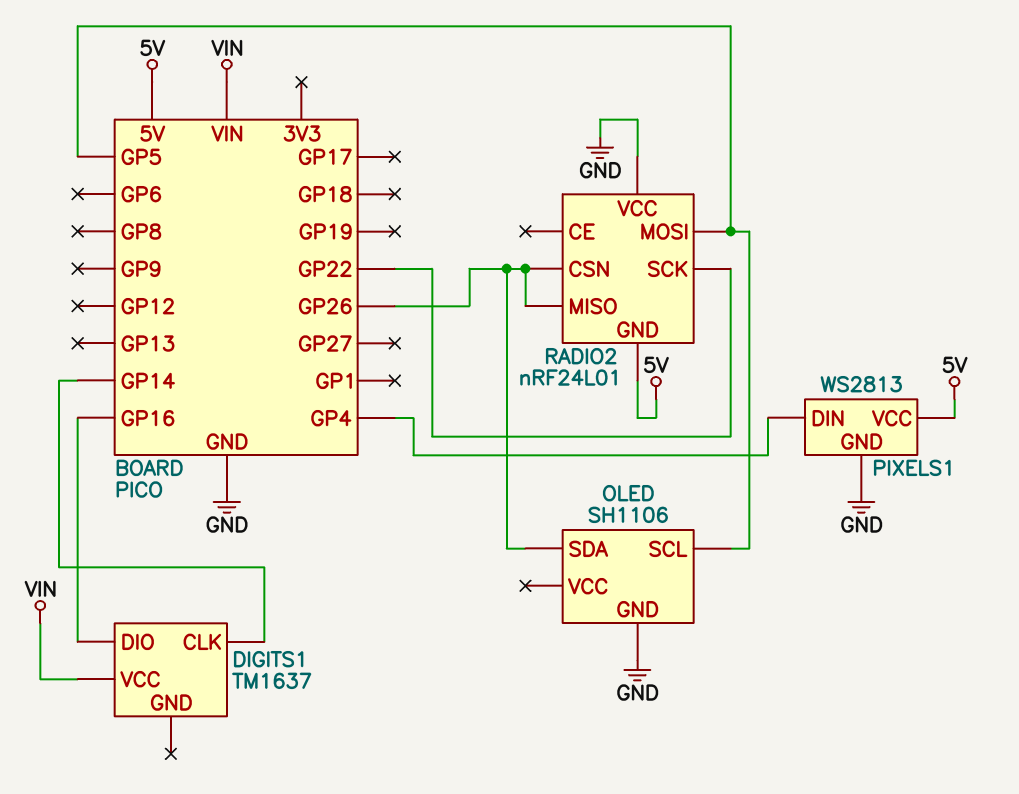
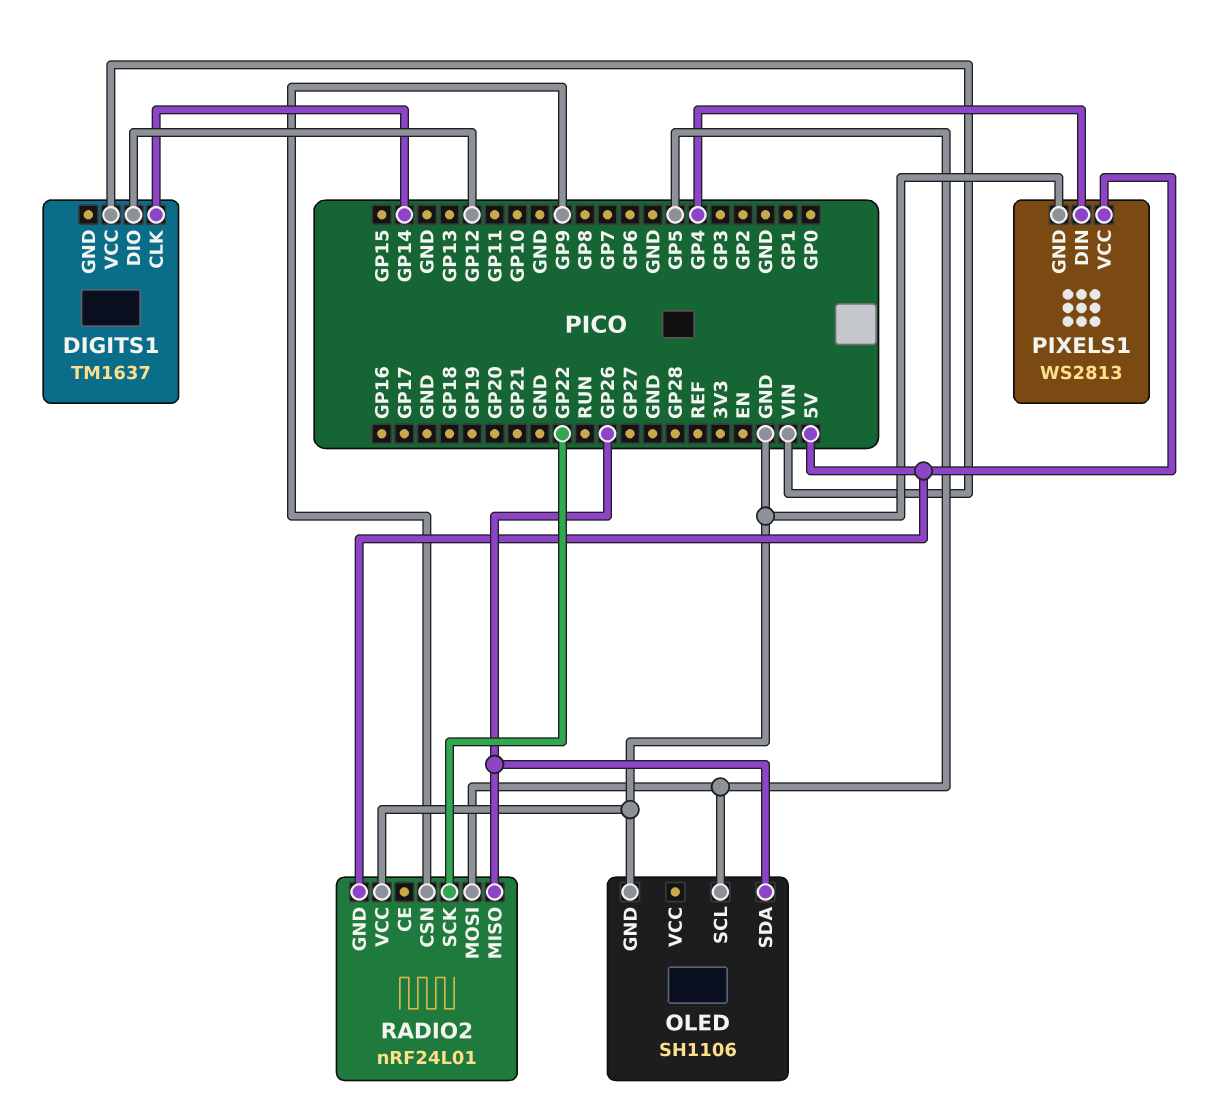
DIGITS1 pin DIO: GP16 -> GP12
RADIO2 pin CSN: GP26 -> GP9

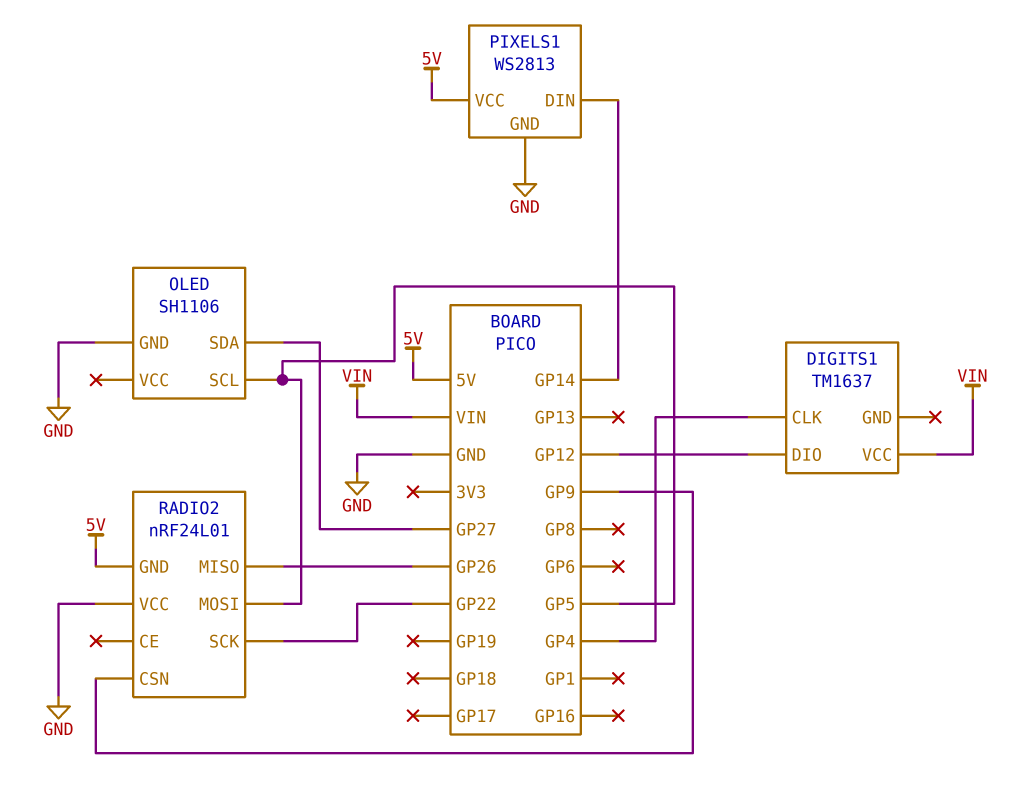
DIGITS1 pin CLK: GP14 -> GP4
OLED pin SDA: GP26 -> GP27
PIXELS1 pin DIN: GP4 -> GP14

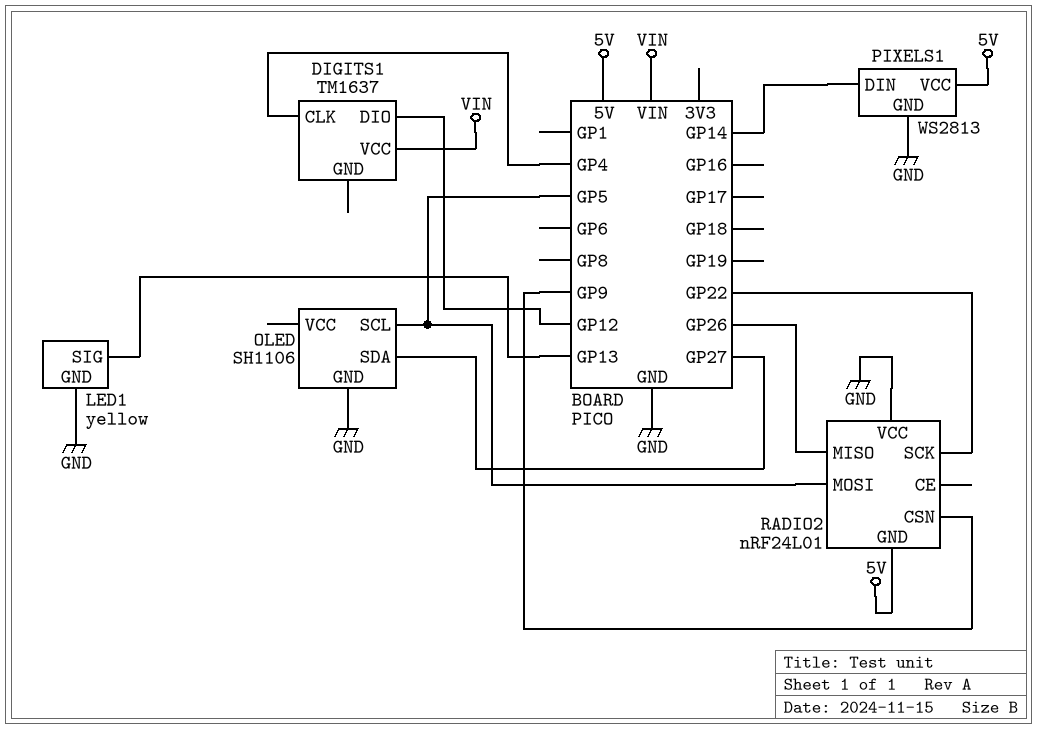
LED1: none -> yellow
LED1 pin GND: none -> GND
LED1 pin SIG: none -> GP13

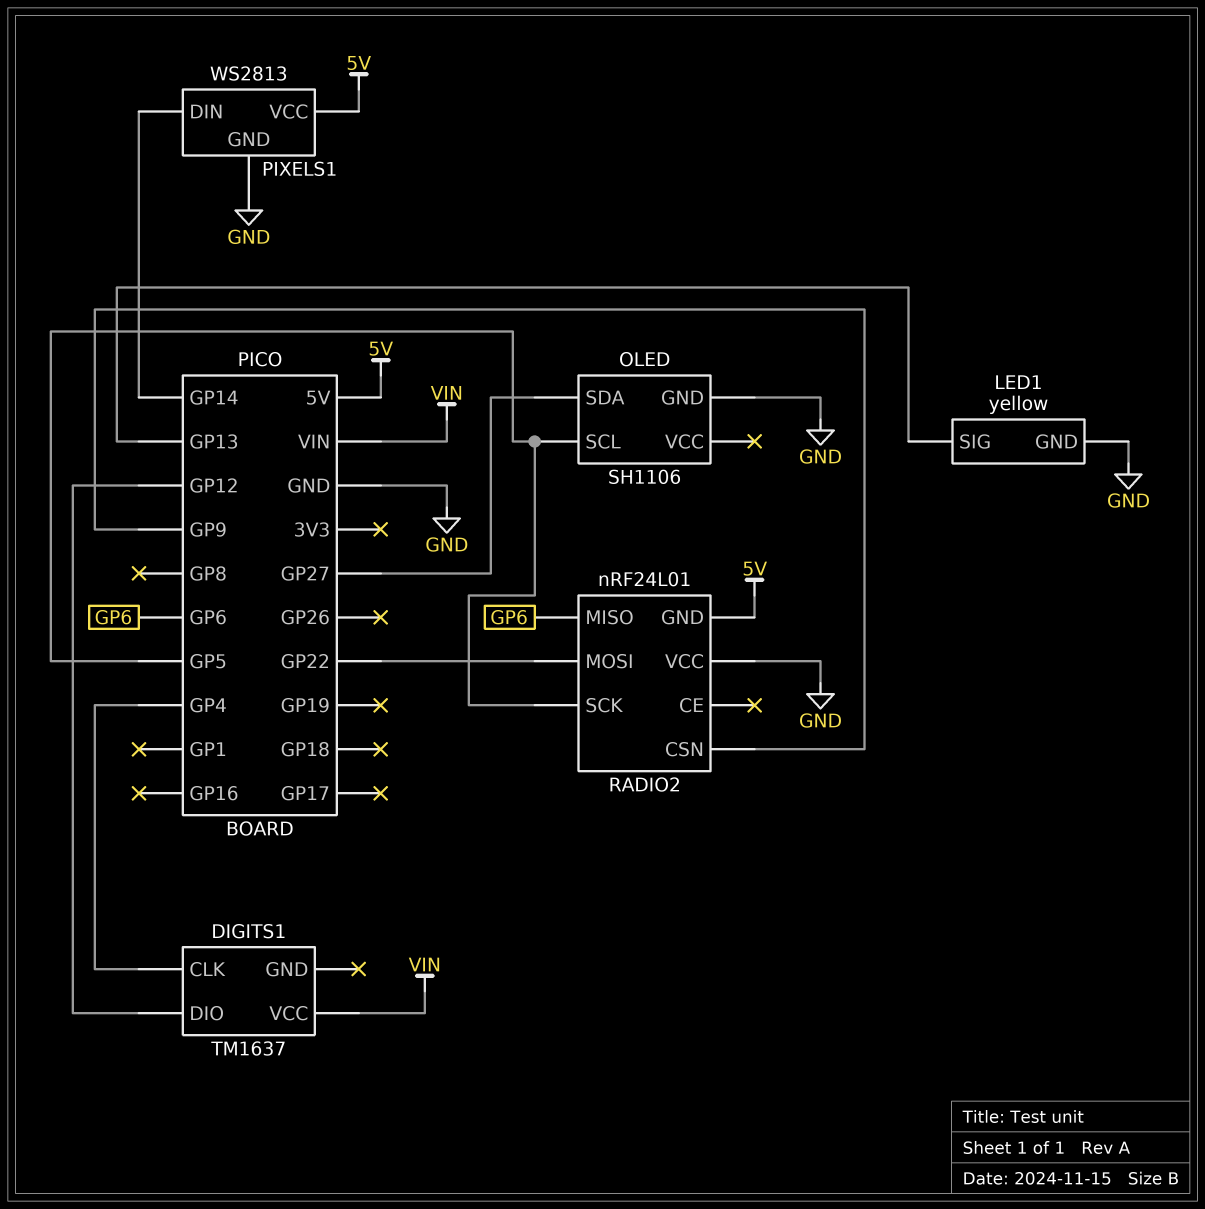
RADIO2 pin MISO: GP26 -> GP6
RADIO2 pin MOSI: GP5 -> GP22
RADIO2 pin SCK: GP22 -> GP5

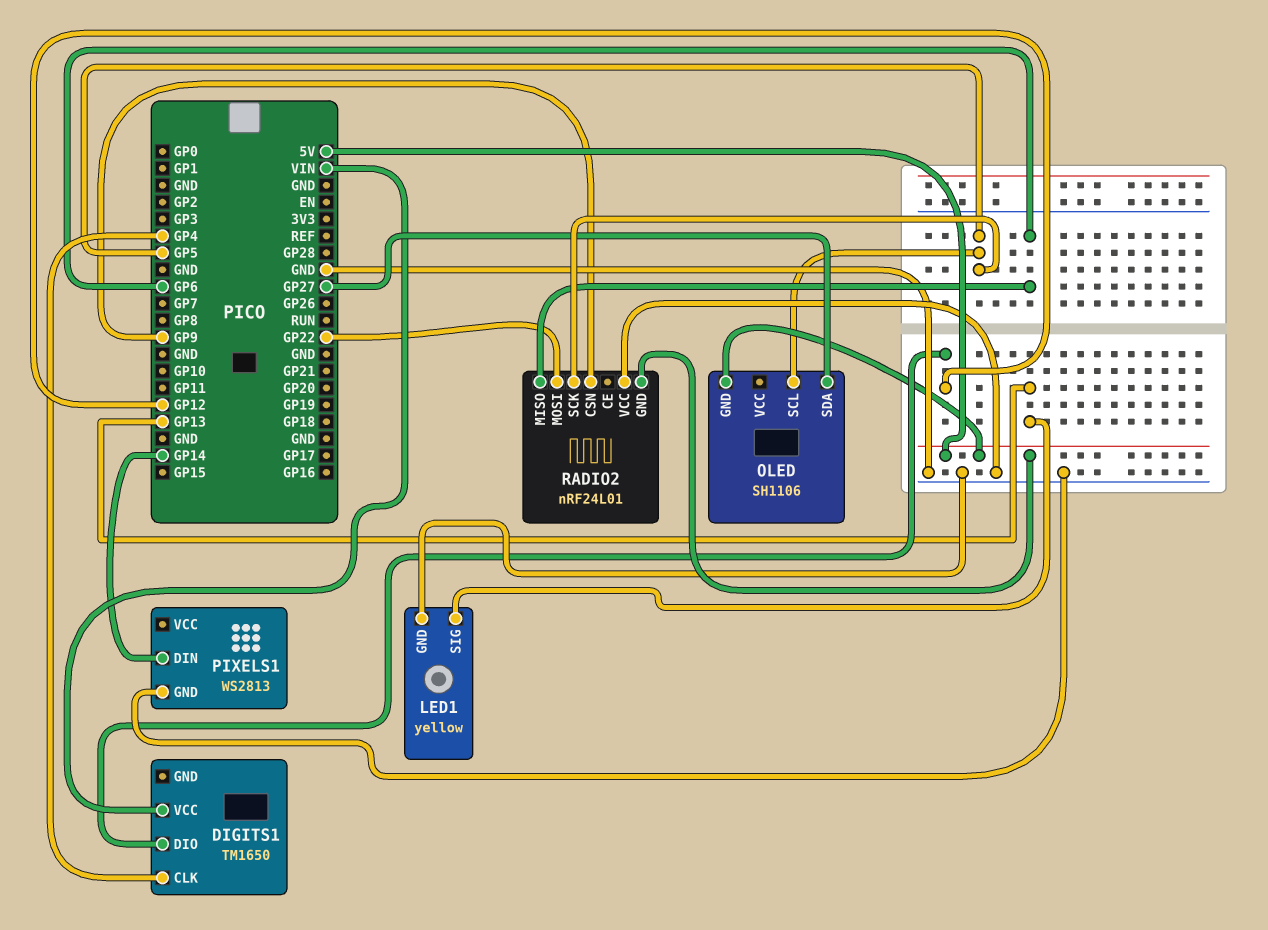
DIGITS1: TM1637 -> TM1650
OLED pin GND: GND -> 5V
PIXELS1 pin VCC: 5V -> none

